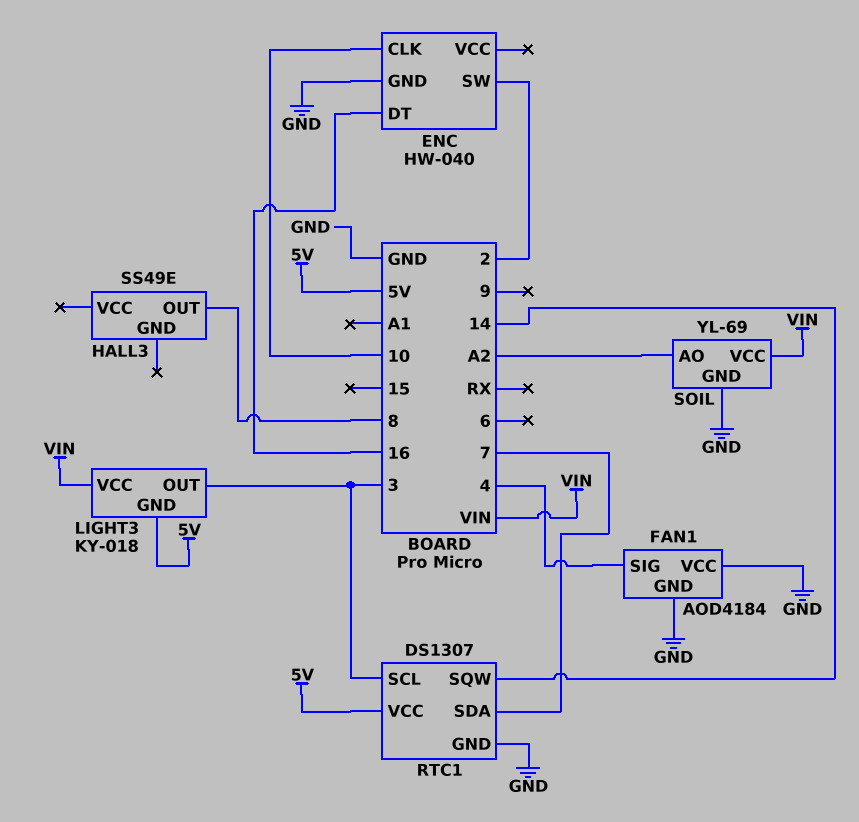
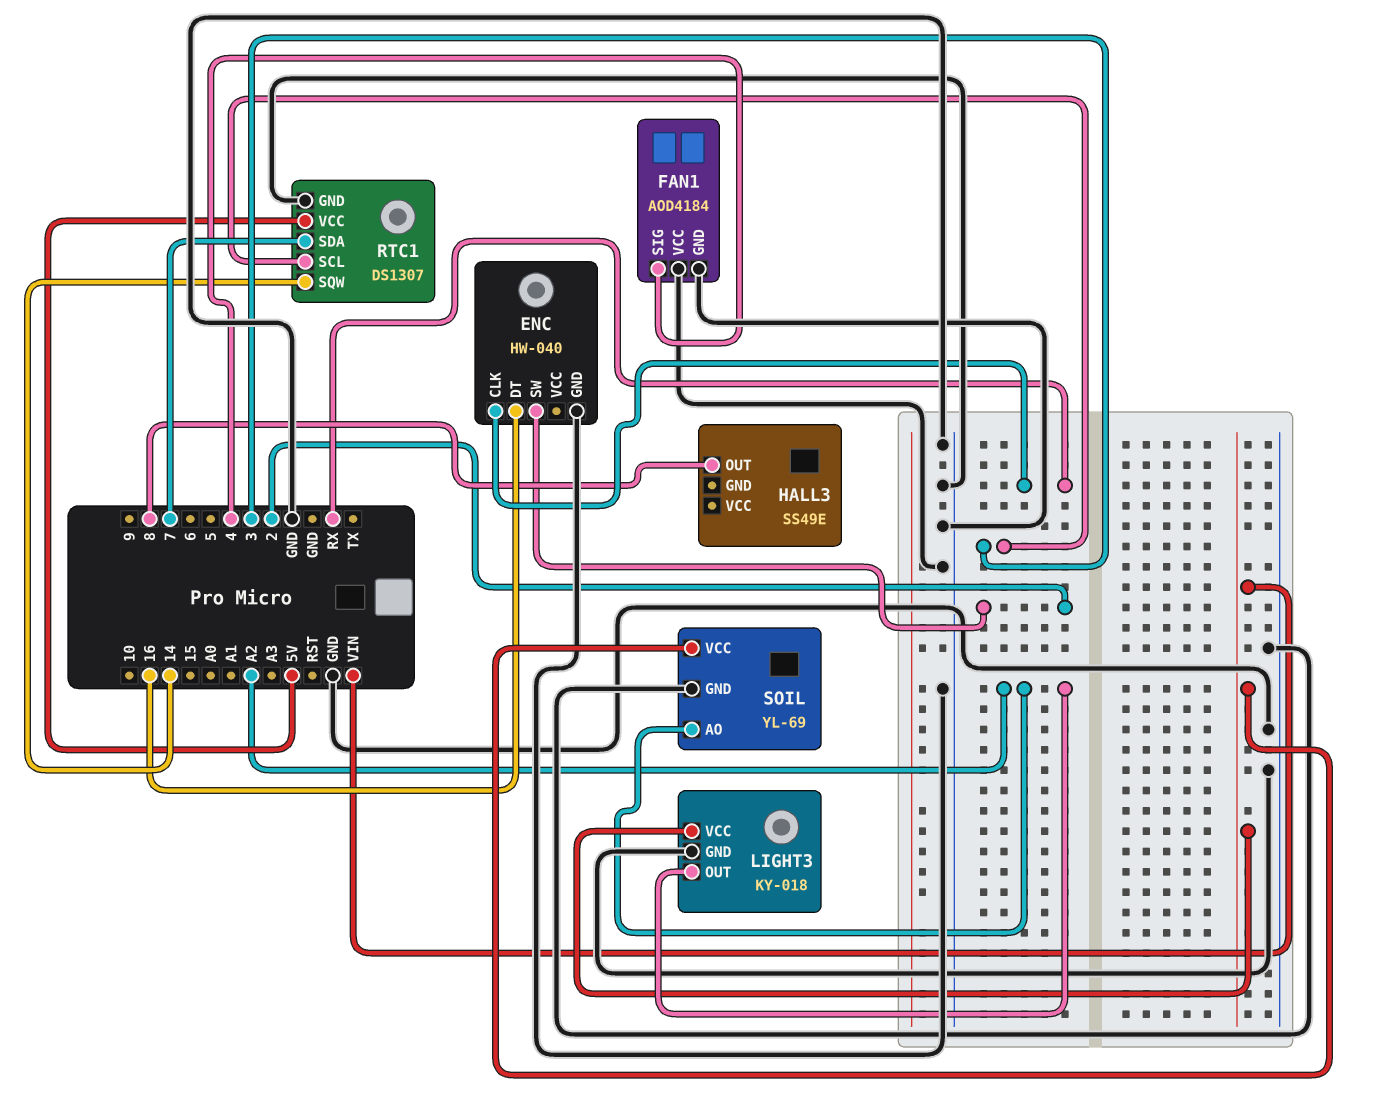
ENC pin CLK: 10 -> RX
LIGHT3 pin GND: 5V -> GND
LIGHT3 pin OUT: 3 -> A2

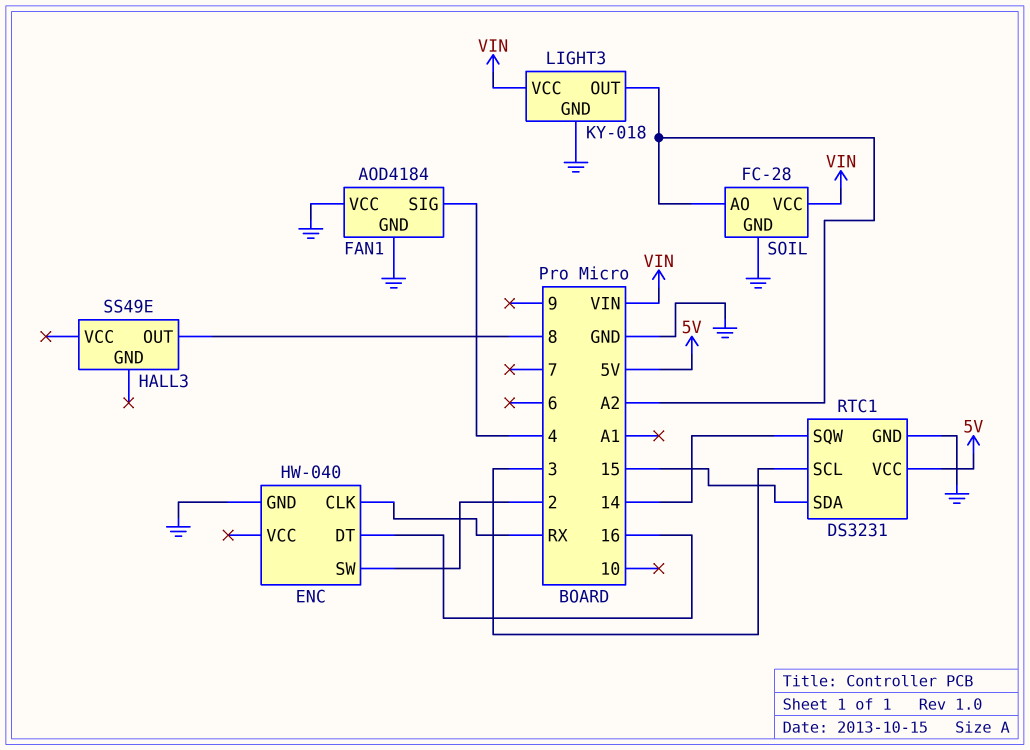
RTC1: DS1307 -> DS3231
RTC1 pin SDA: 7 -> 15
SOIL: YL-69 -> FC-28

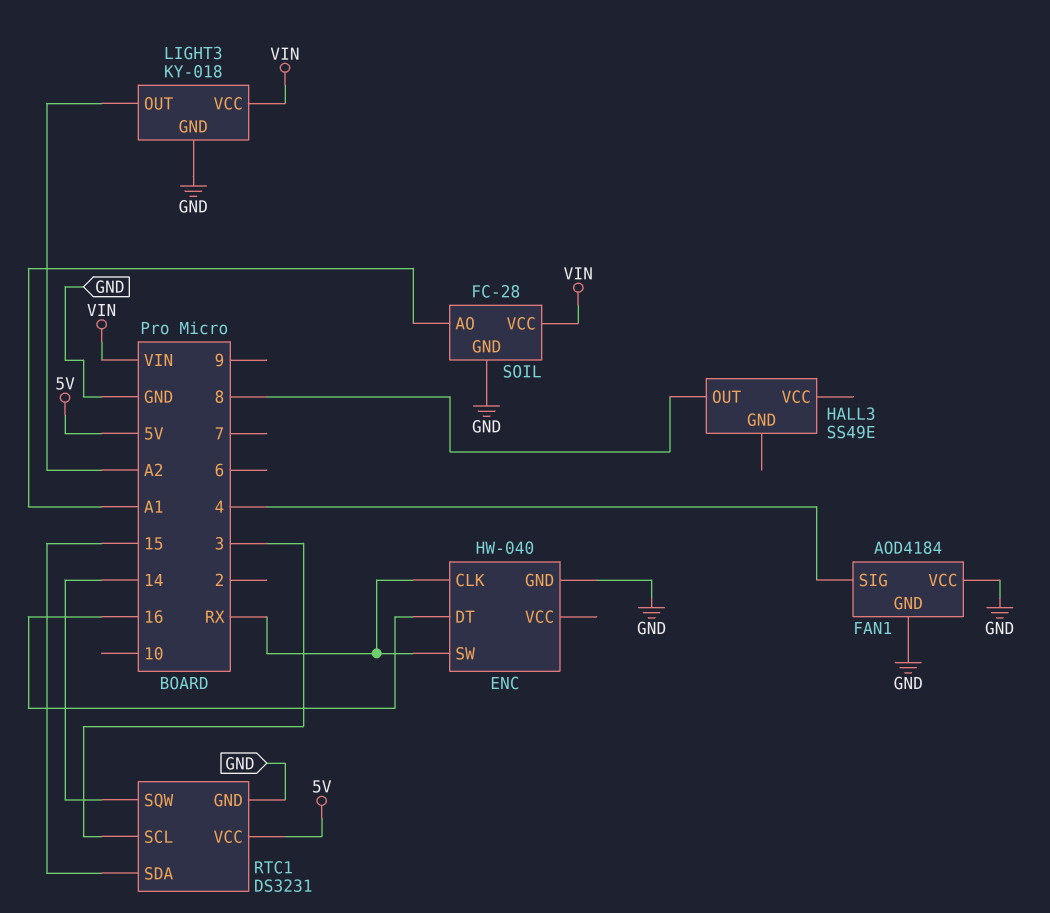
ENC pin SW: 2 -> RX
SOIL pin AO: A2 -> A1

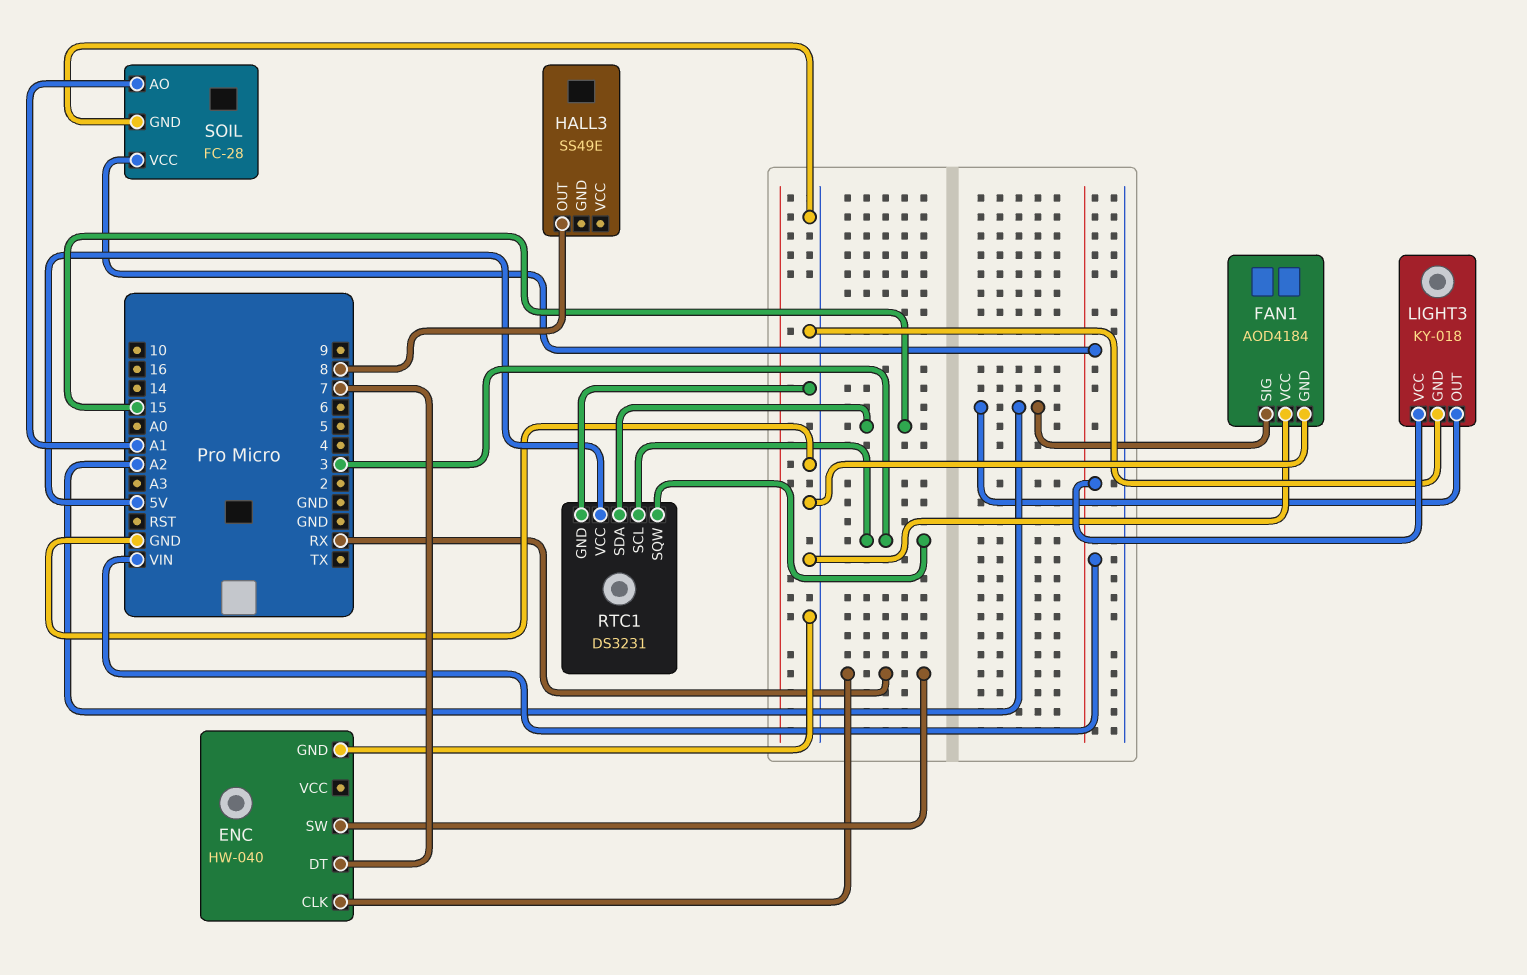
ENC pin DT: 16 -> 7
FAN1 pin SIG: 4 -> A2
RTC1 pin SQW: 14 -> 3

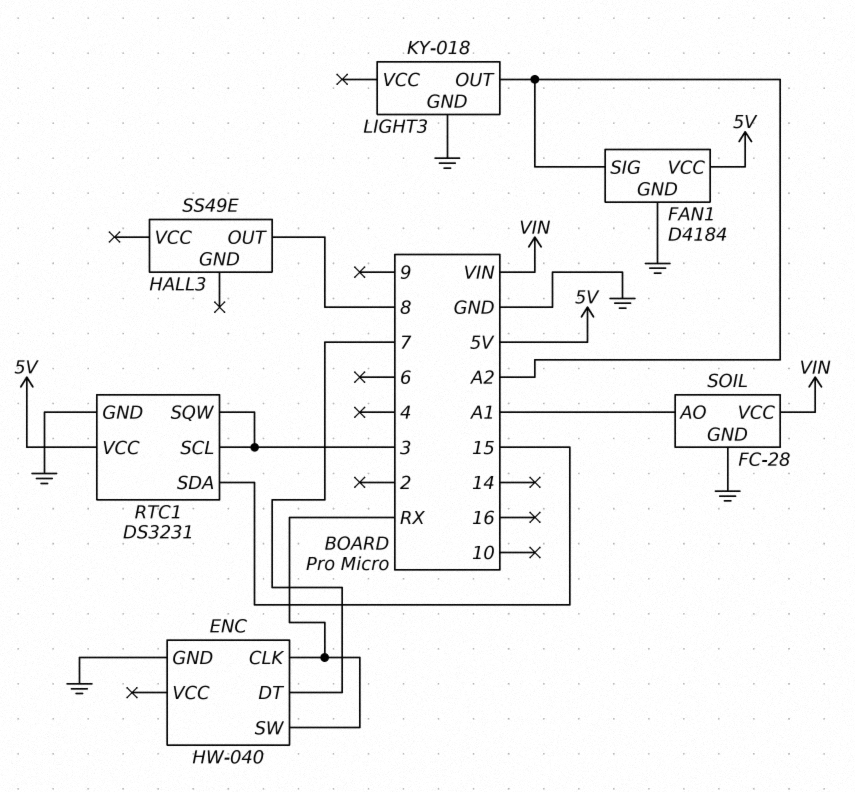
FAN1: AOD4184 -> D4184
FAN1 pin VCC: GND -> 5V
LIGHT3 pin VCC: VIN -> none

